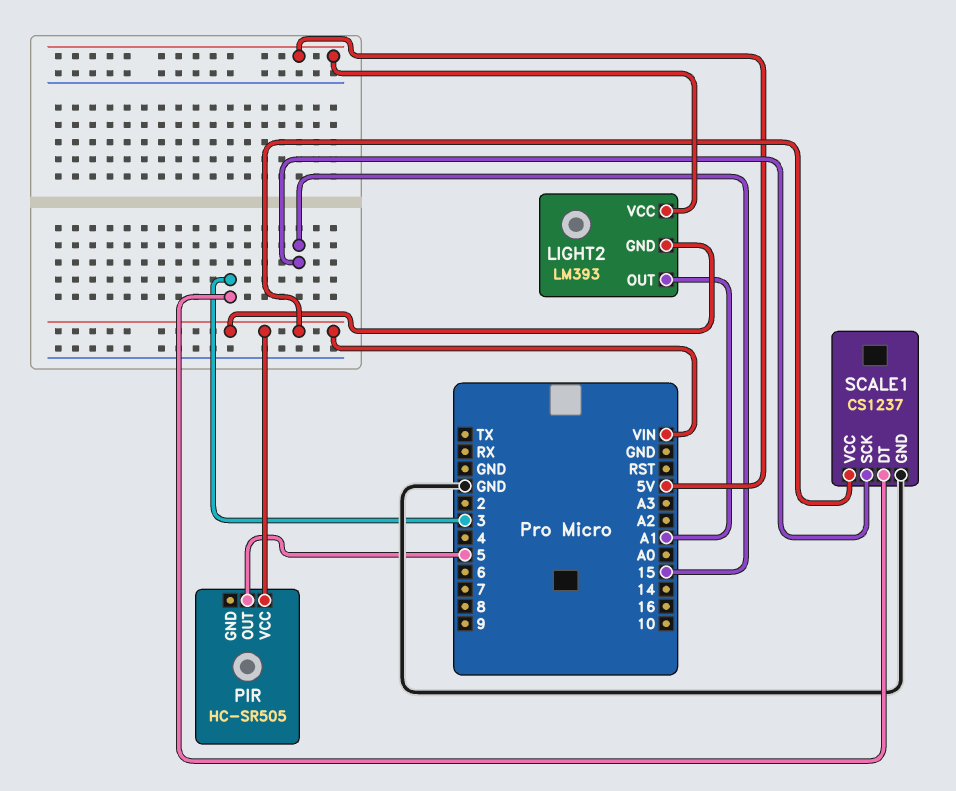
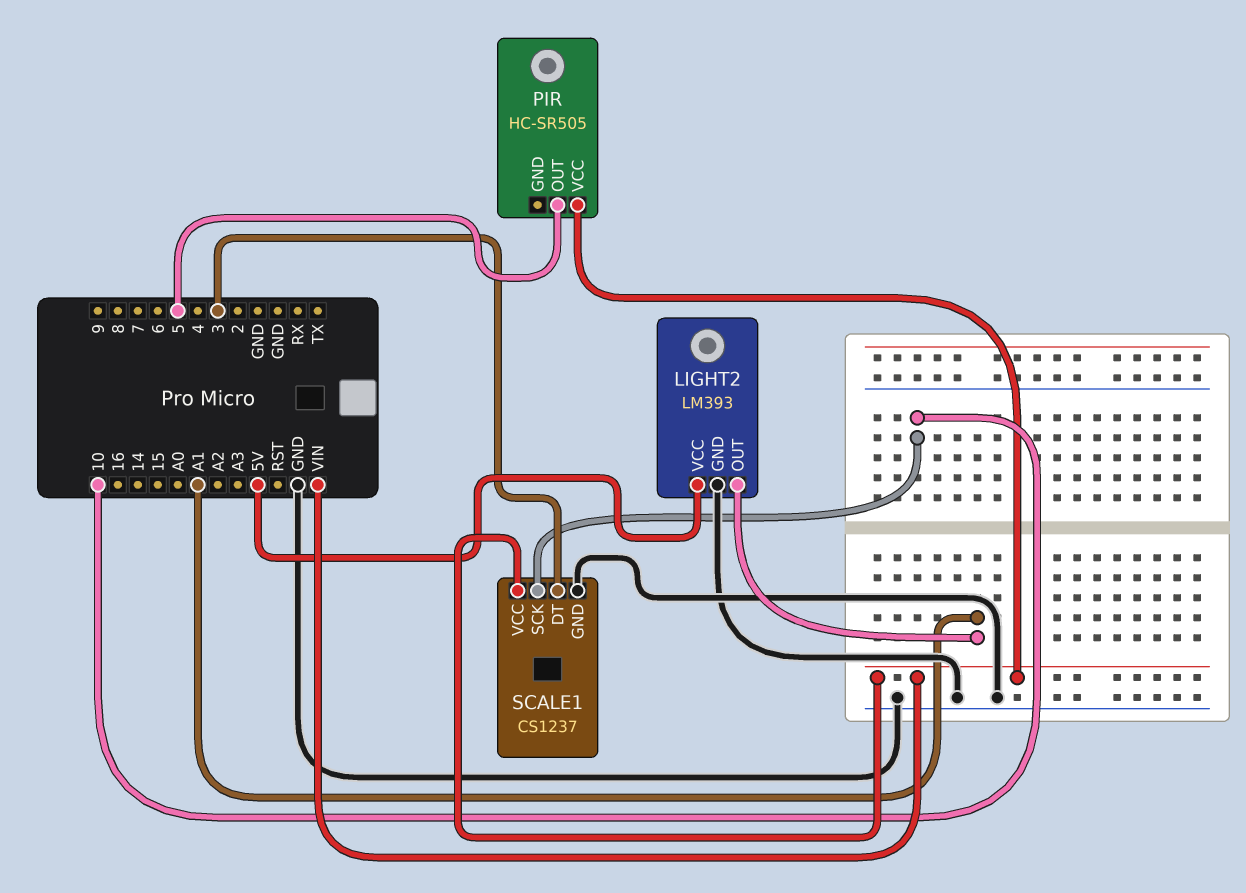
LIGHT2 pin GND: VIN -> GND
SCALE1 pin SCK: 15 -> 10

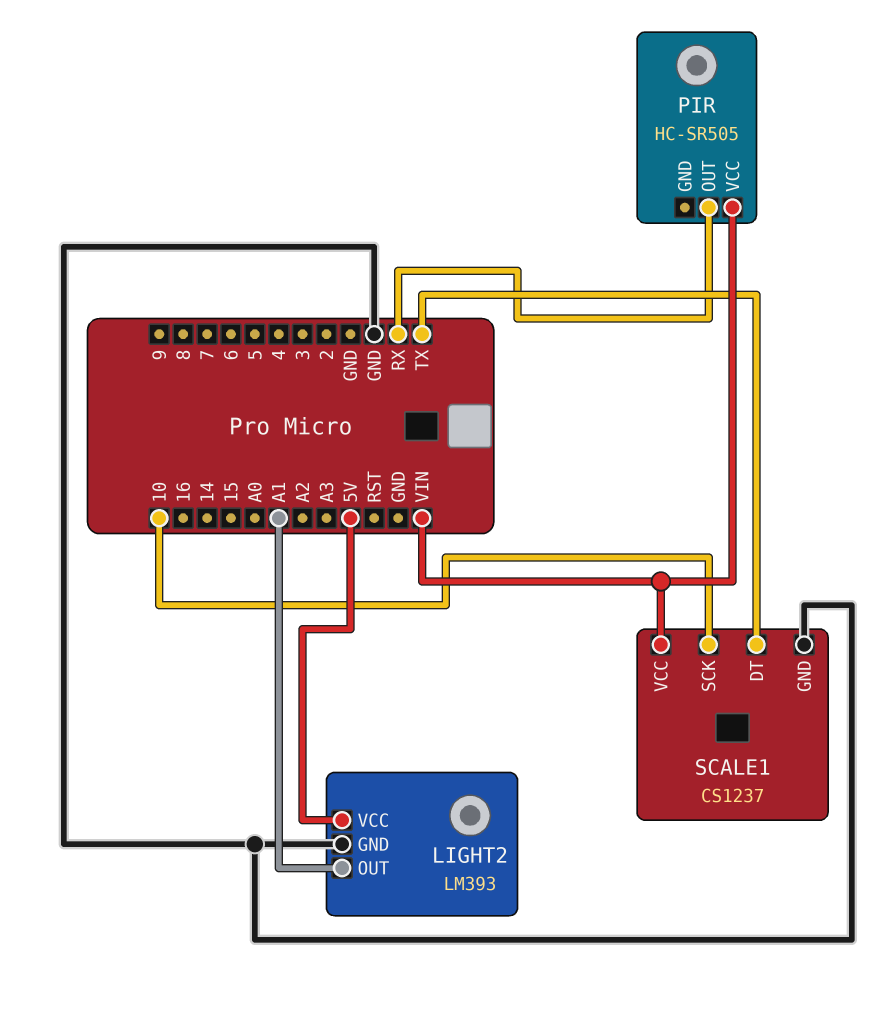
PIR pin OUT: 5 -> RX
SCALE1 pin DT: 3 -> TX

